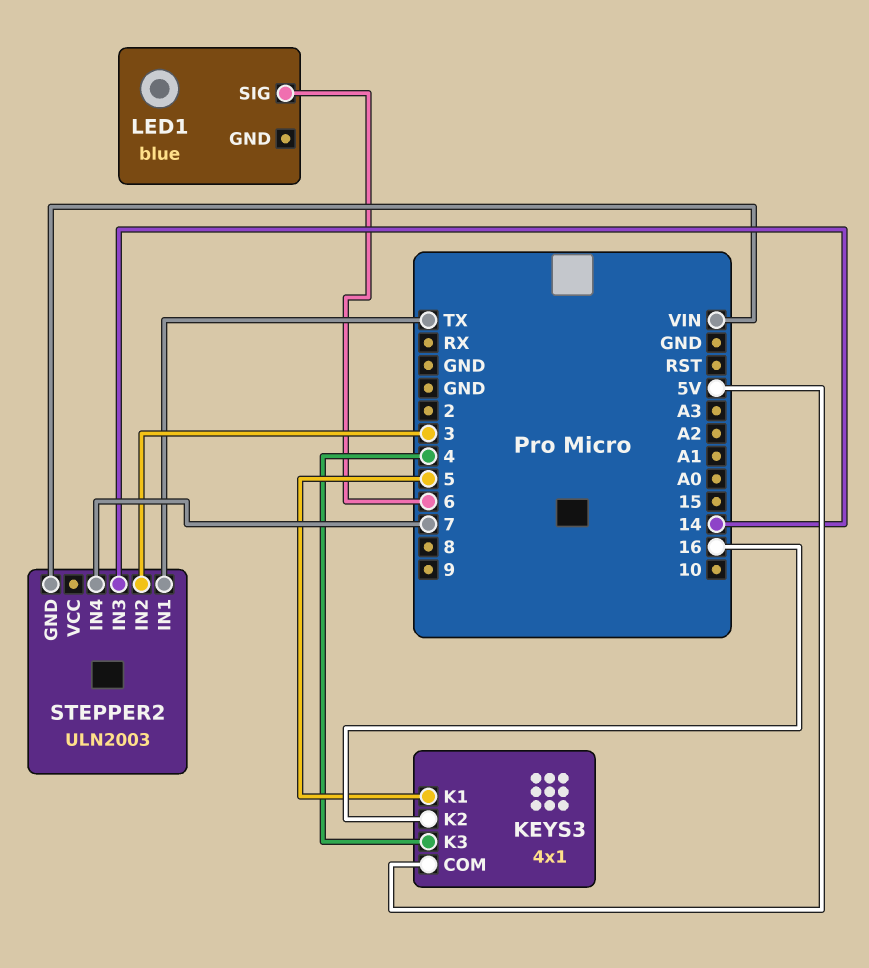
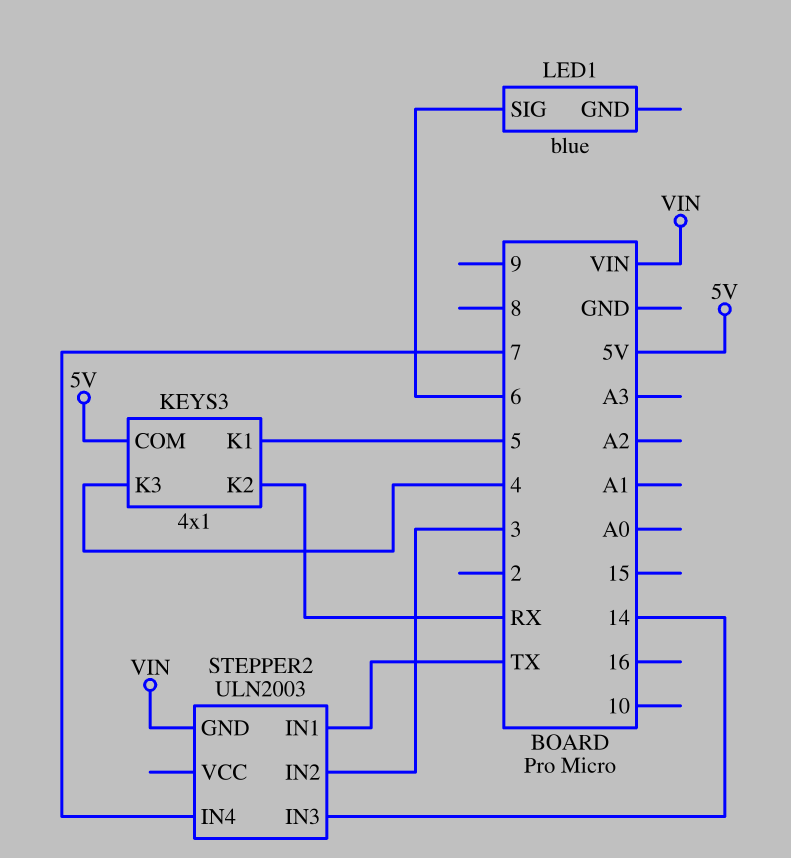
KEYS3 pin K2: 16 -> RX

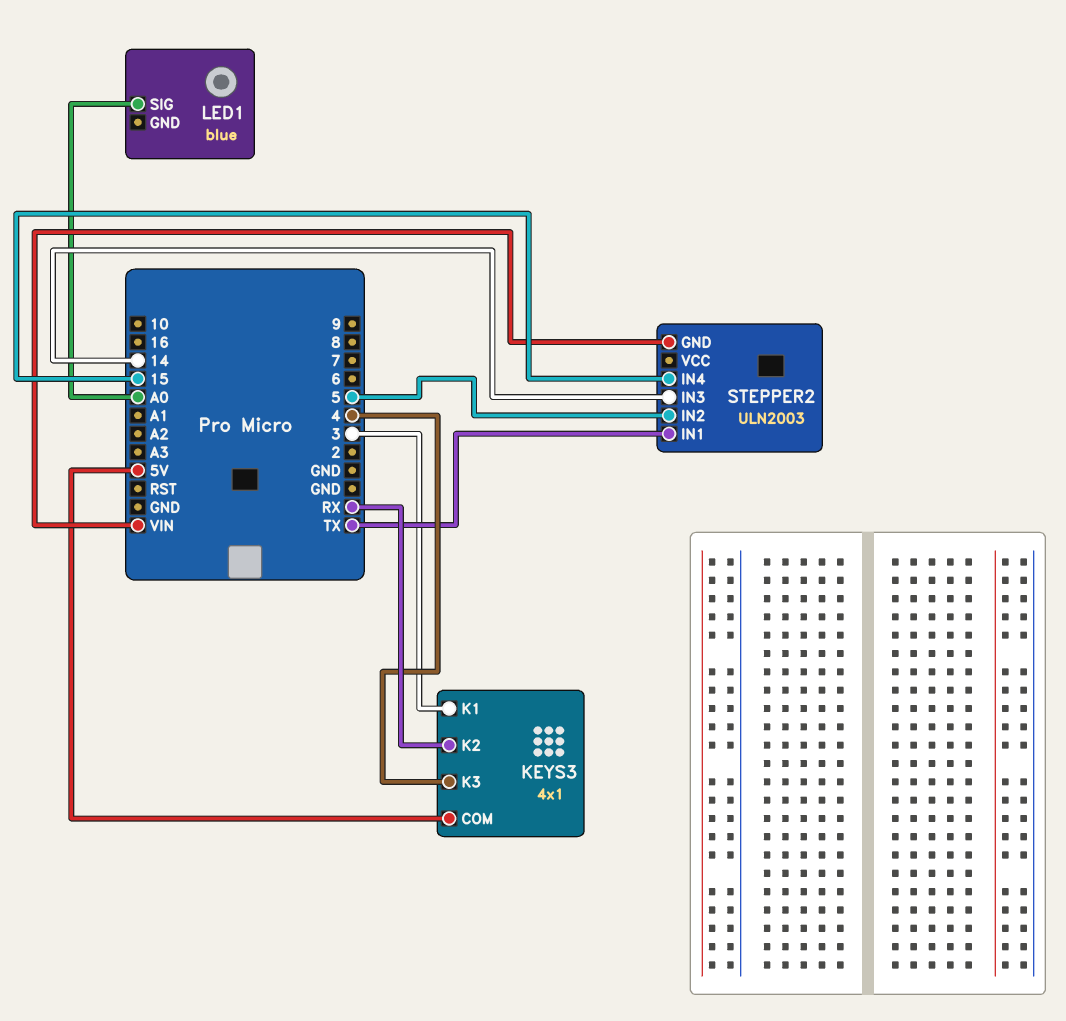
KEYS3 pin K1: 5 -> 3
LED1 pin SIG: 6 -> A0
STEPPER2 pin IN2: 3 -> 5
STEPPER2 pin IN4: 7 -> 15

